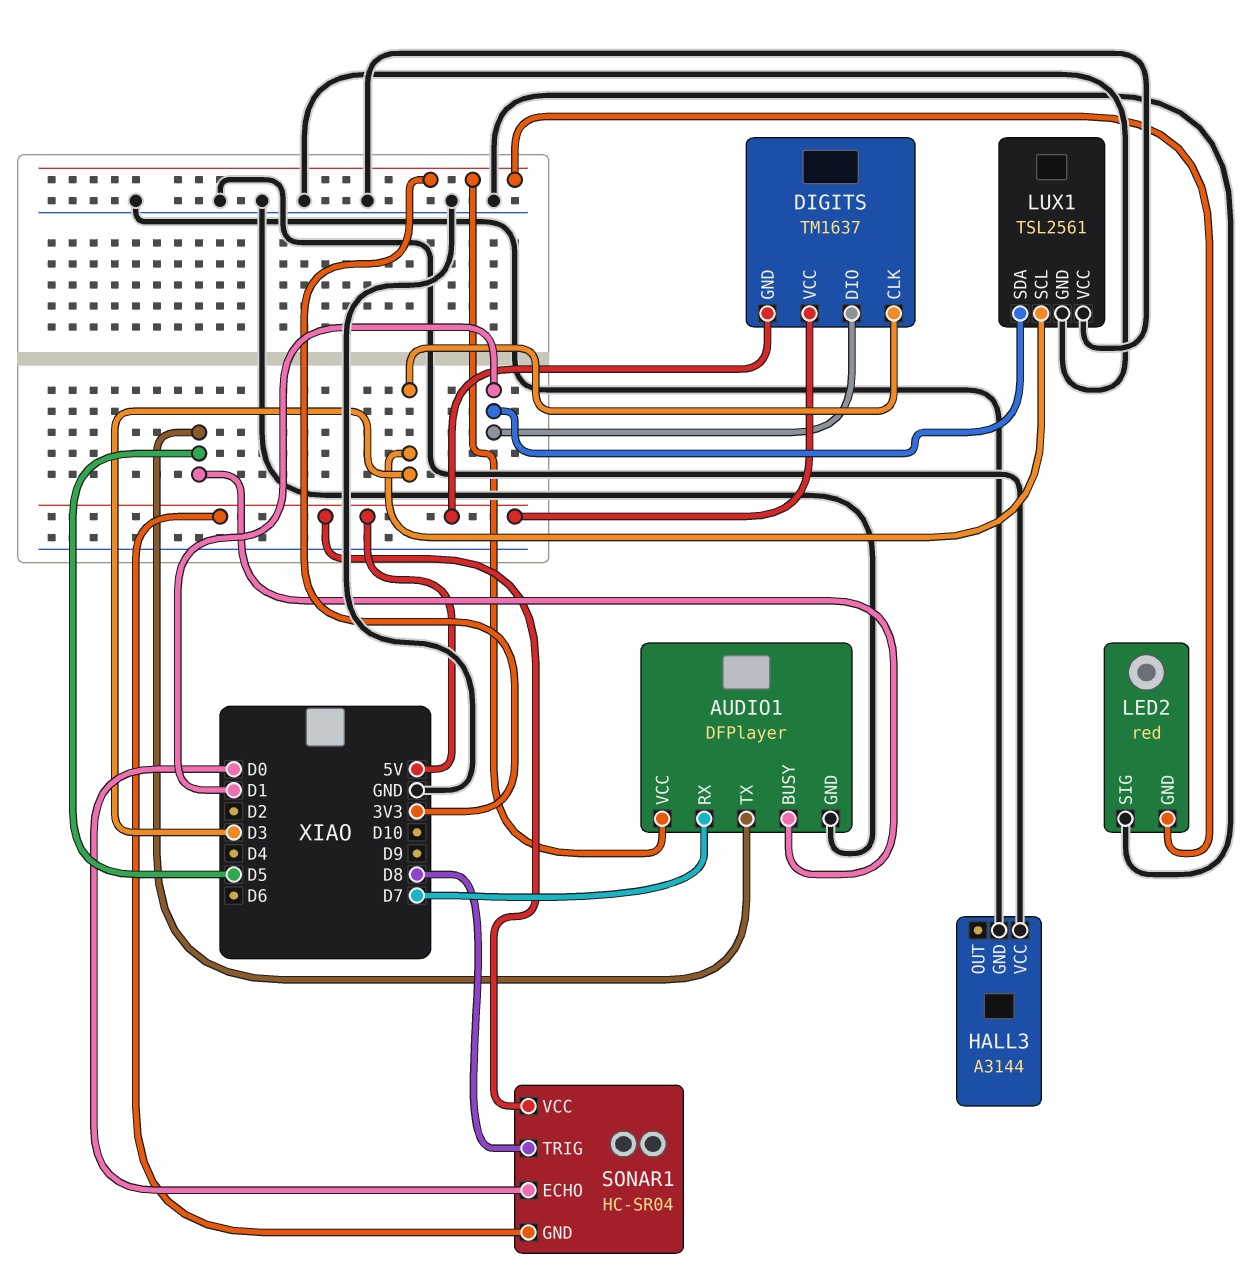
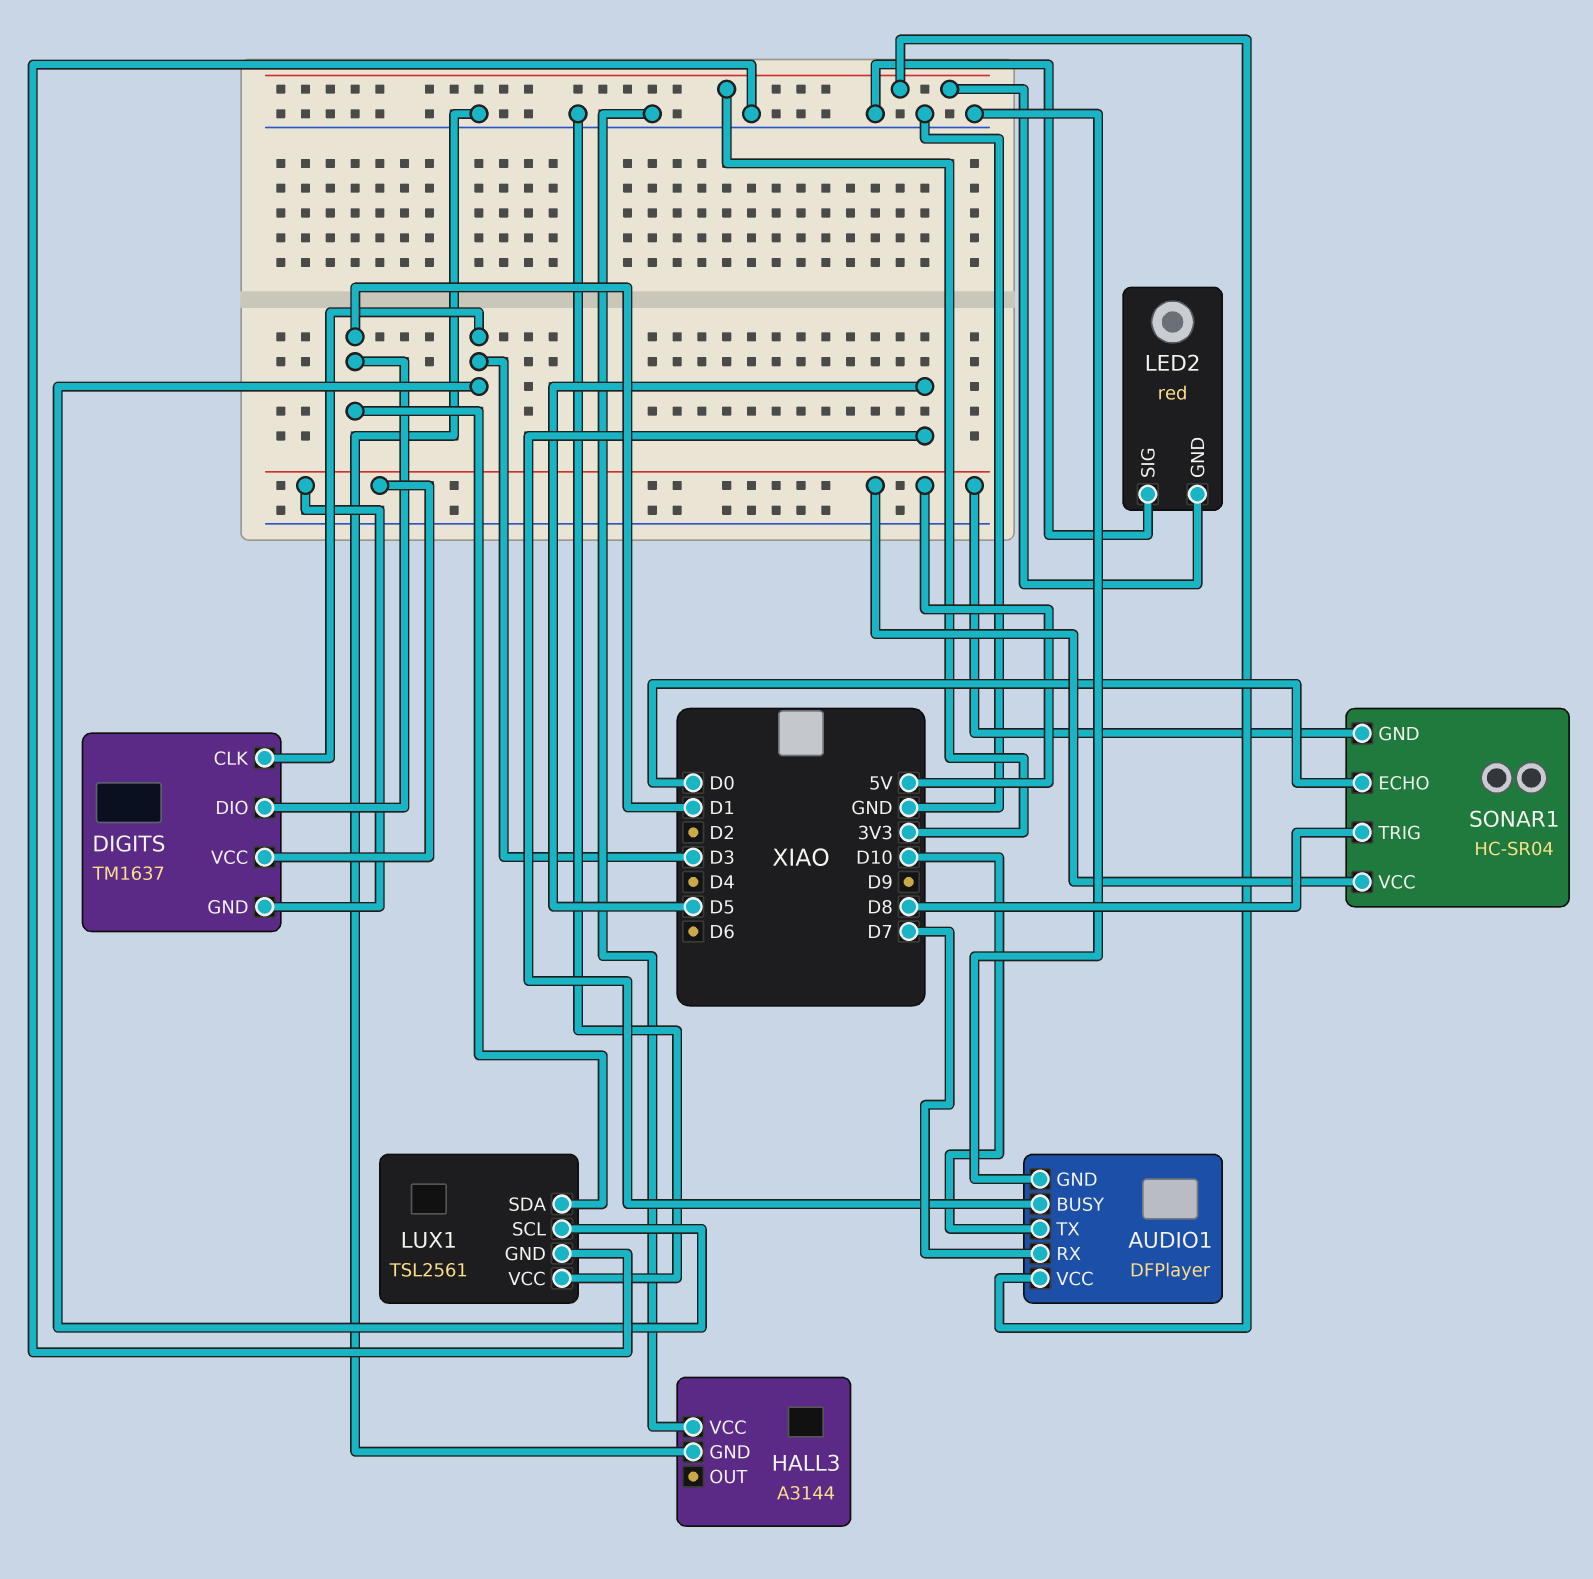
AUDIO1 pin TX: D5 -> D10

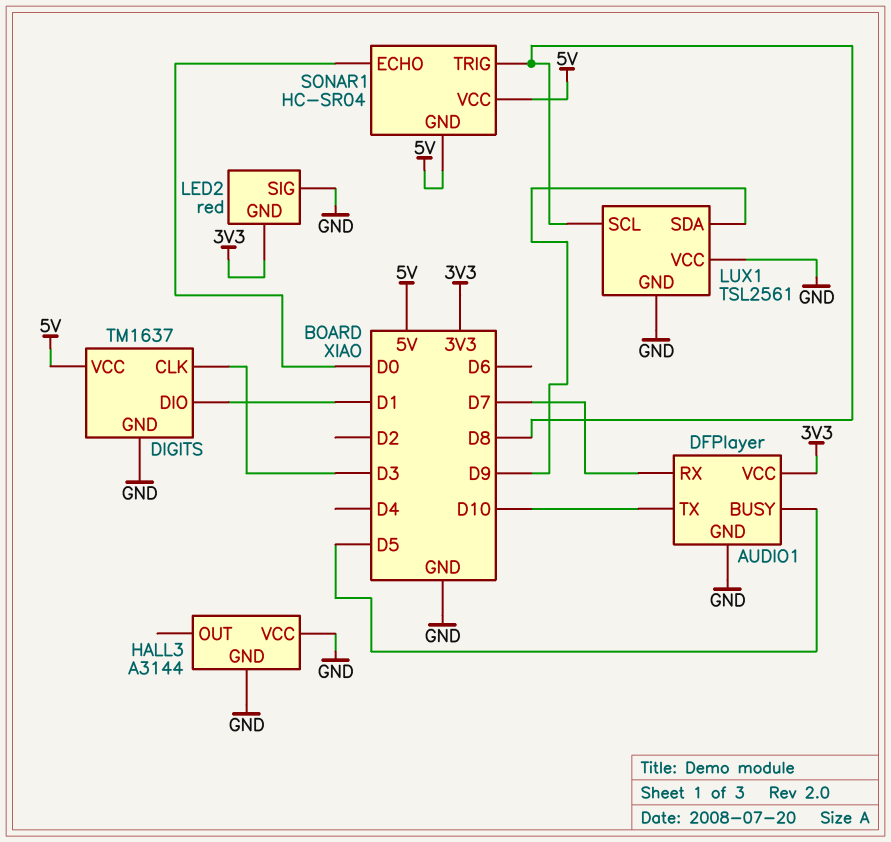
DIGITS pin GND: 5V -> GND
LUX1 pin SCL: D3 -> D8
LUX1 pin SDA: D1 -> D9

